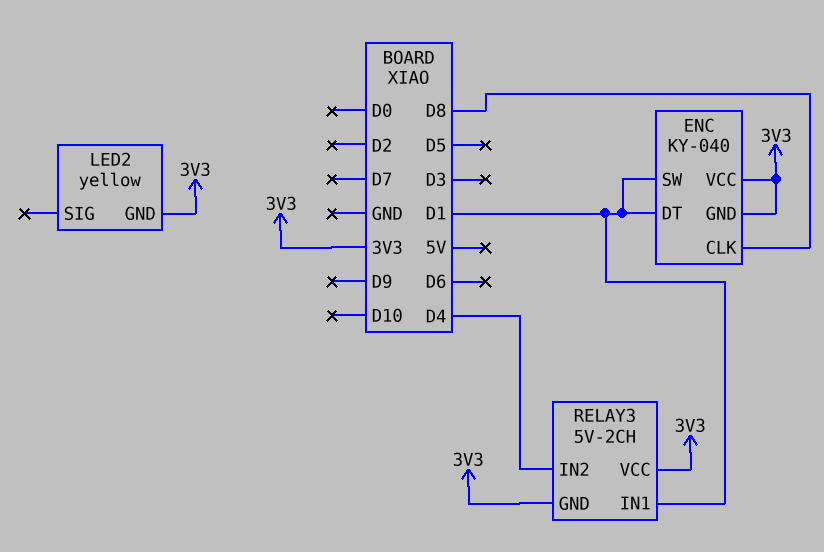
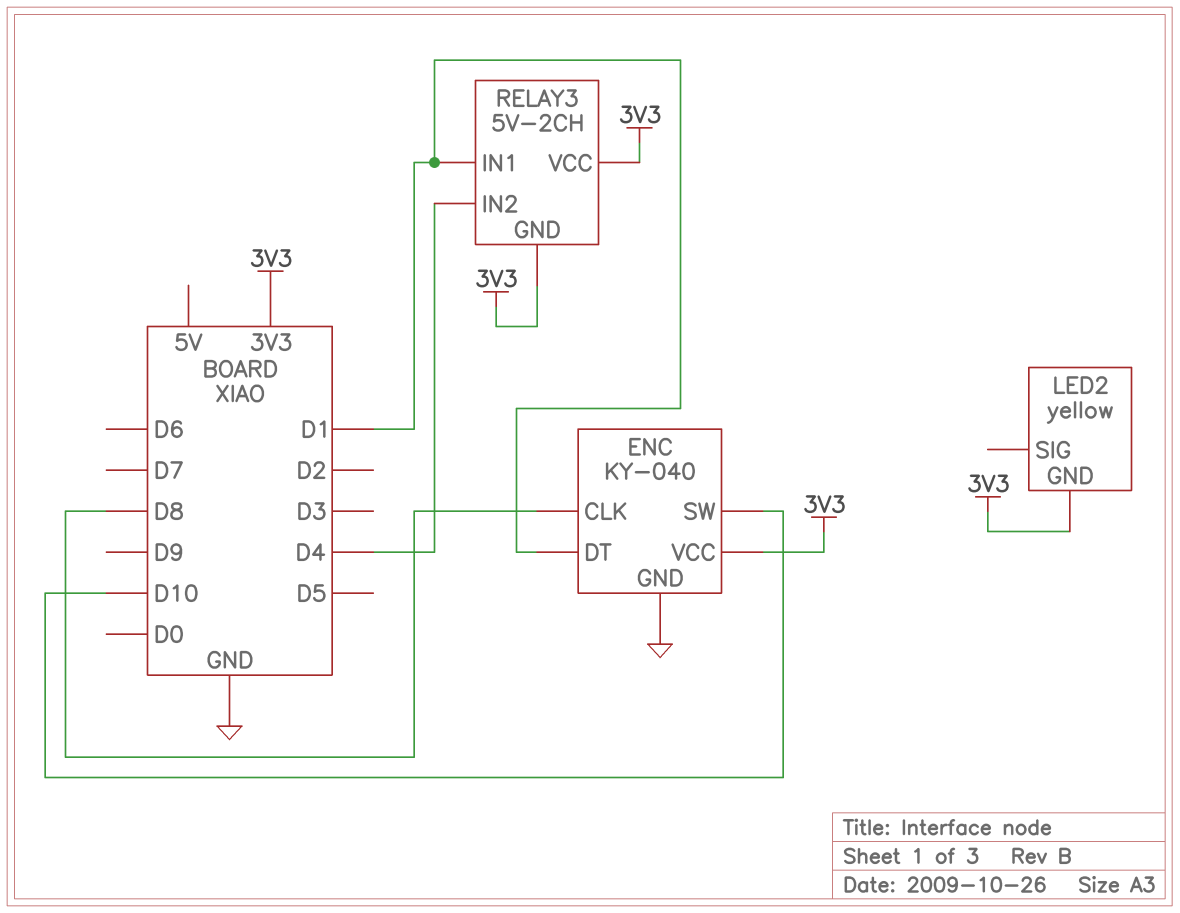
ENC pin GND: 3V3 -> GND
ENC pin SW: D1 -> D10

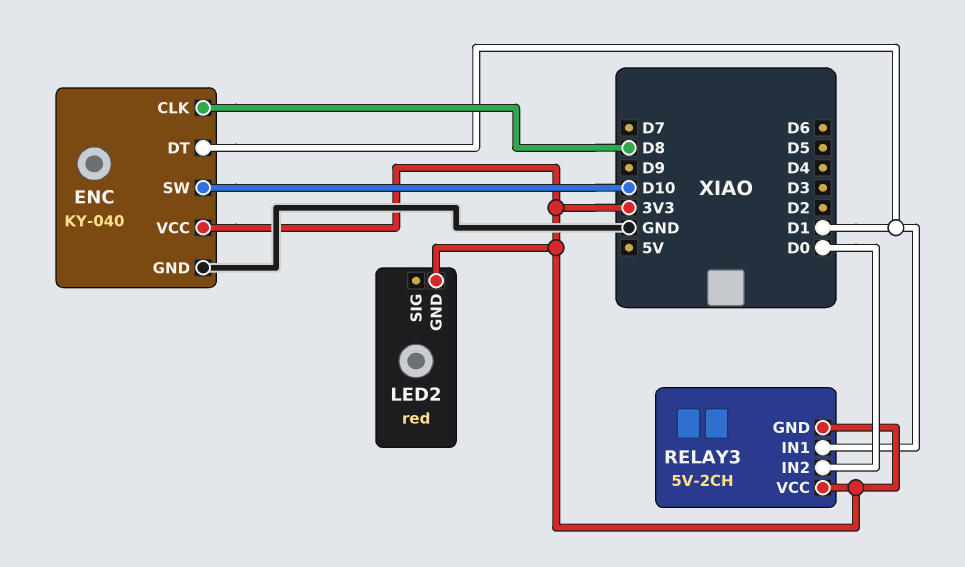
LED2: yellow -> red
RELAY3 pin IN2: D4 -> D0

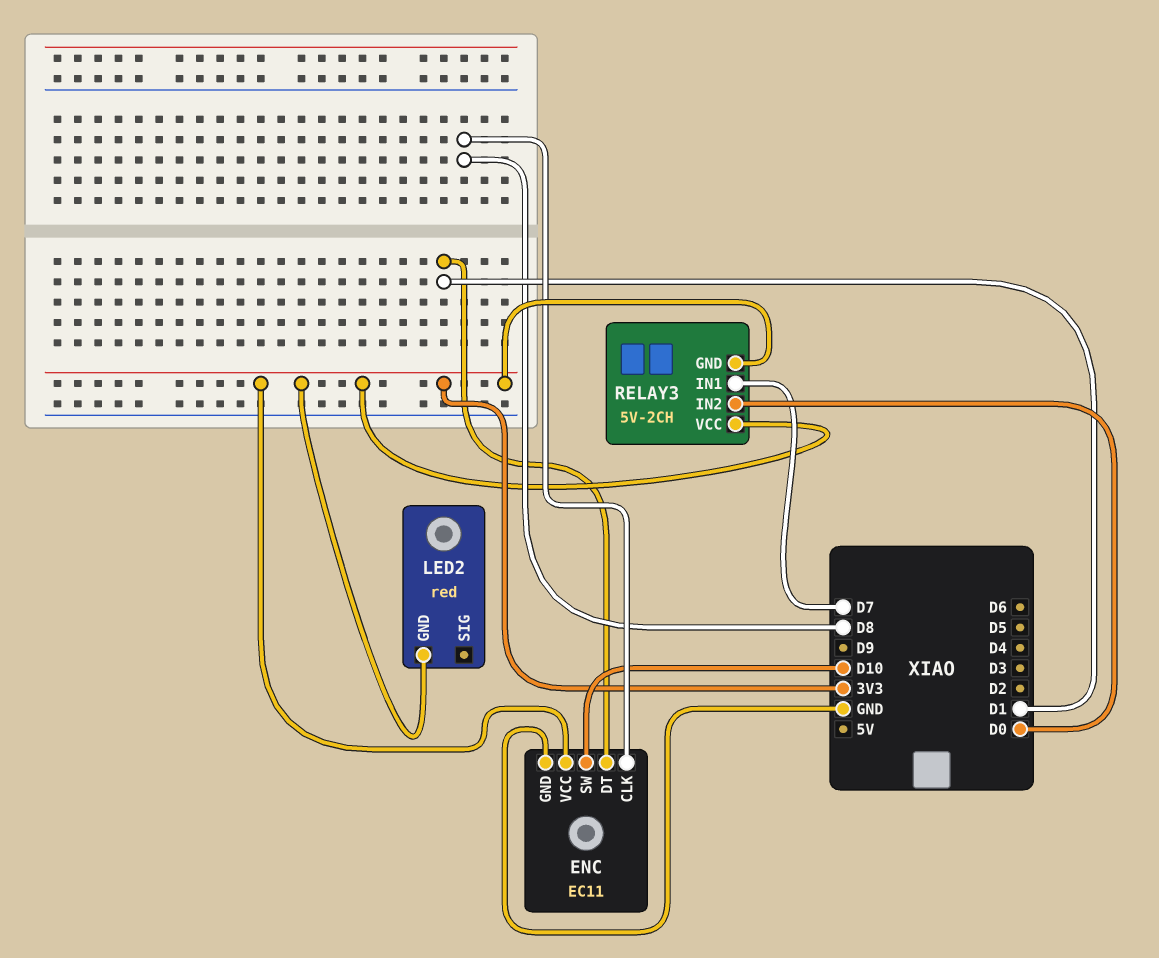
ENC: KY-040 -> EC11
RELAY3 pin IN1: D1 -> D7

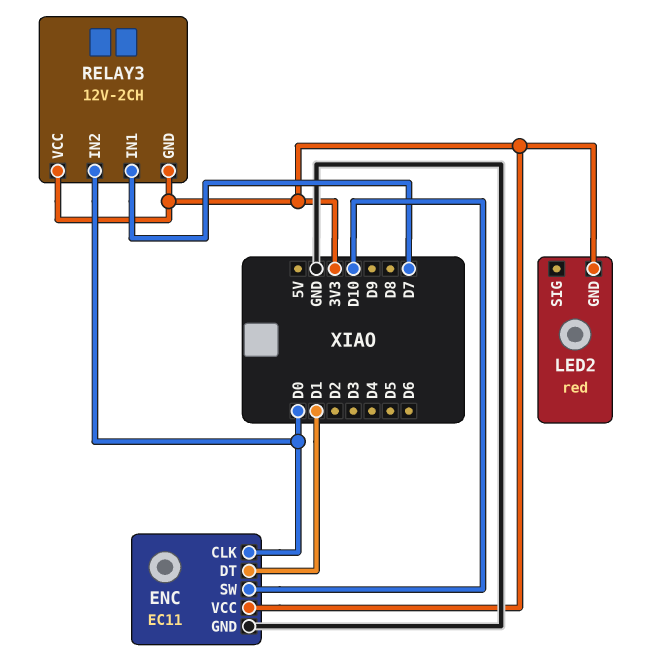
ENC pin CLK: D8 -> D0
RELAY3: 5V-2CH -> 12V-2CH

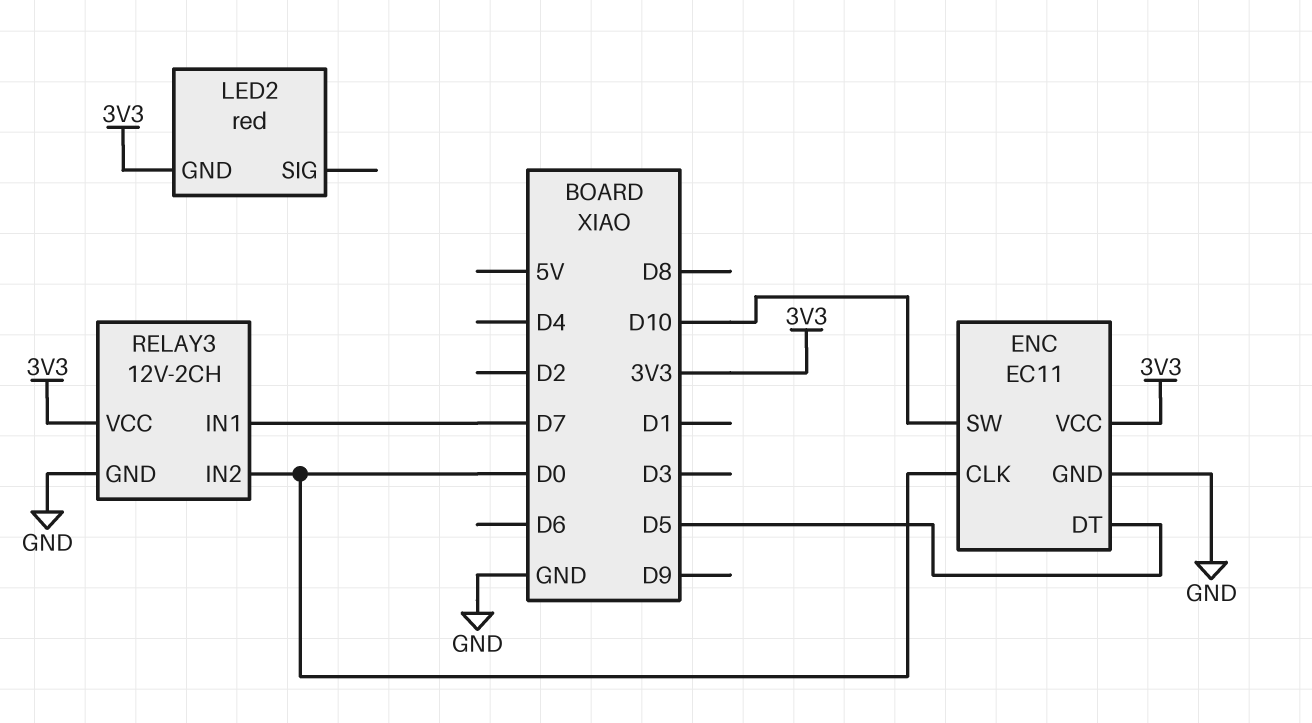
ENC pin DT: D1 -> D5
RELAY3 pin GND: 3V3 -> GND

